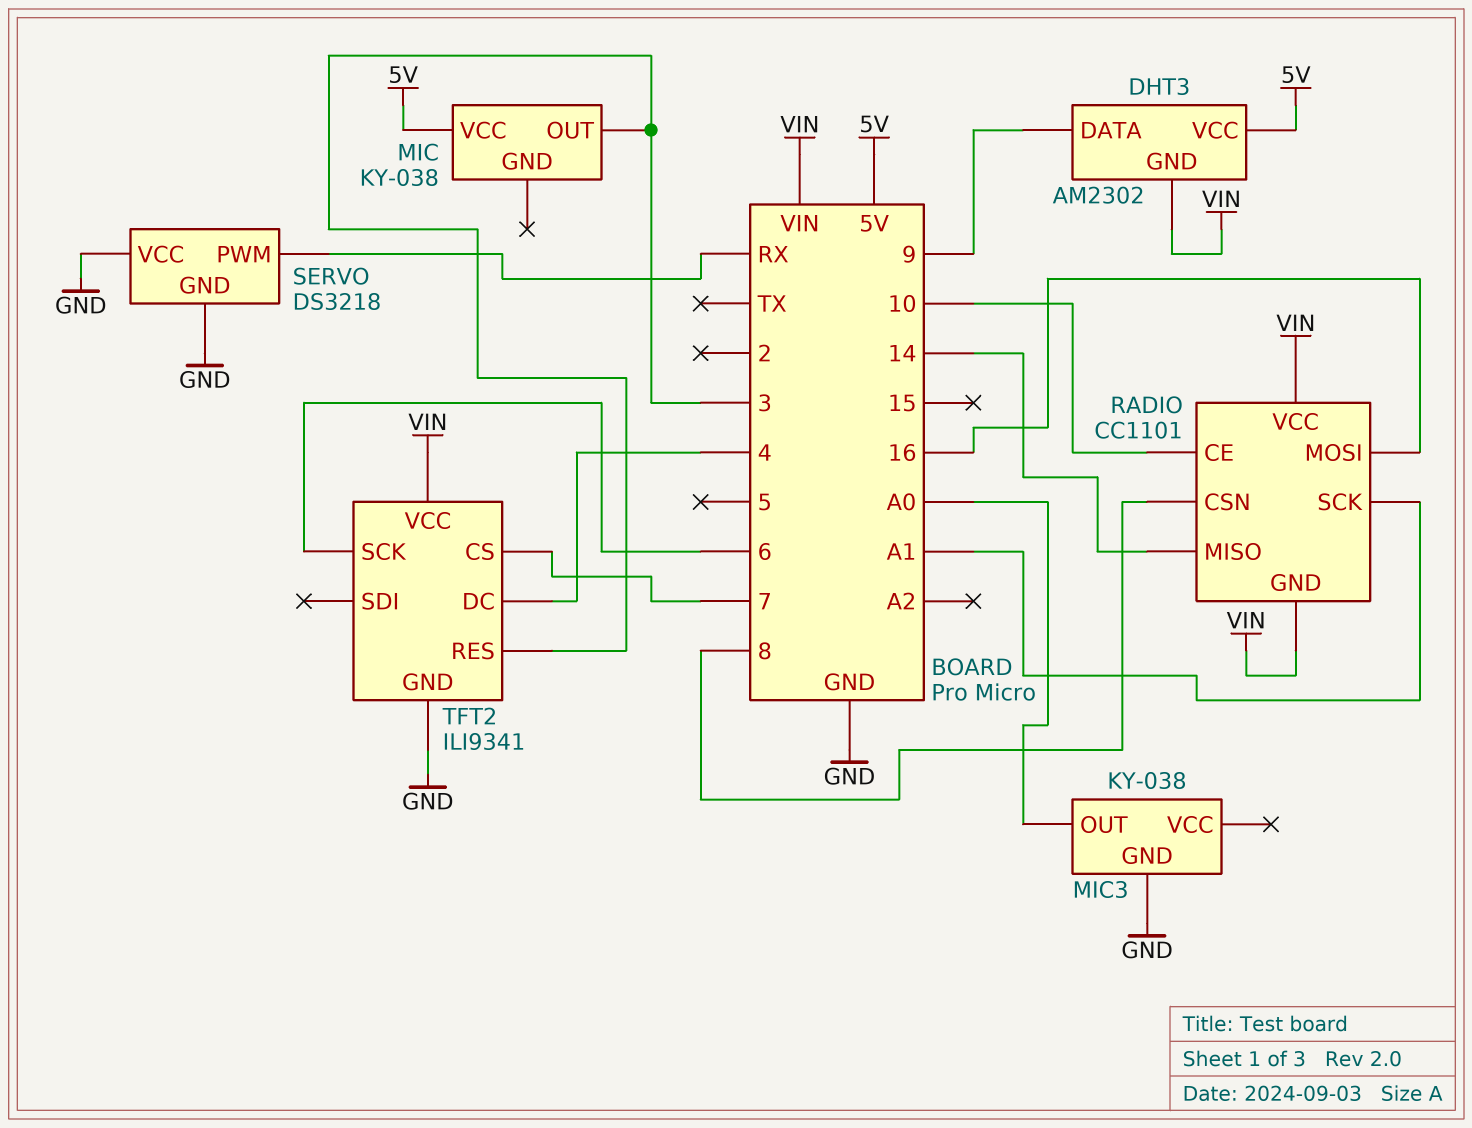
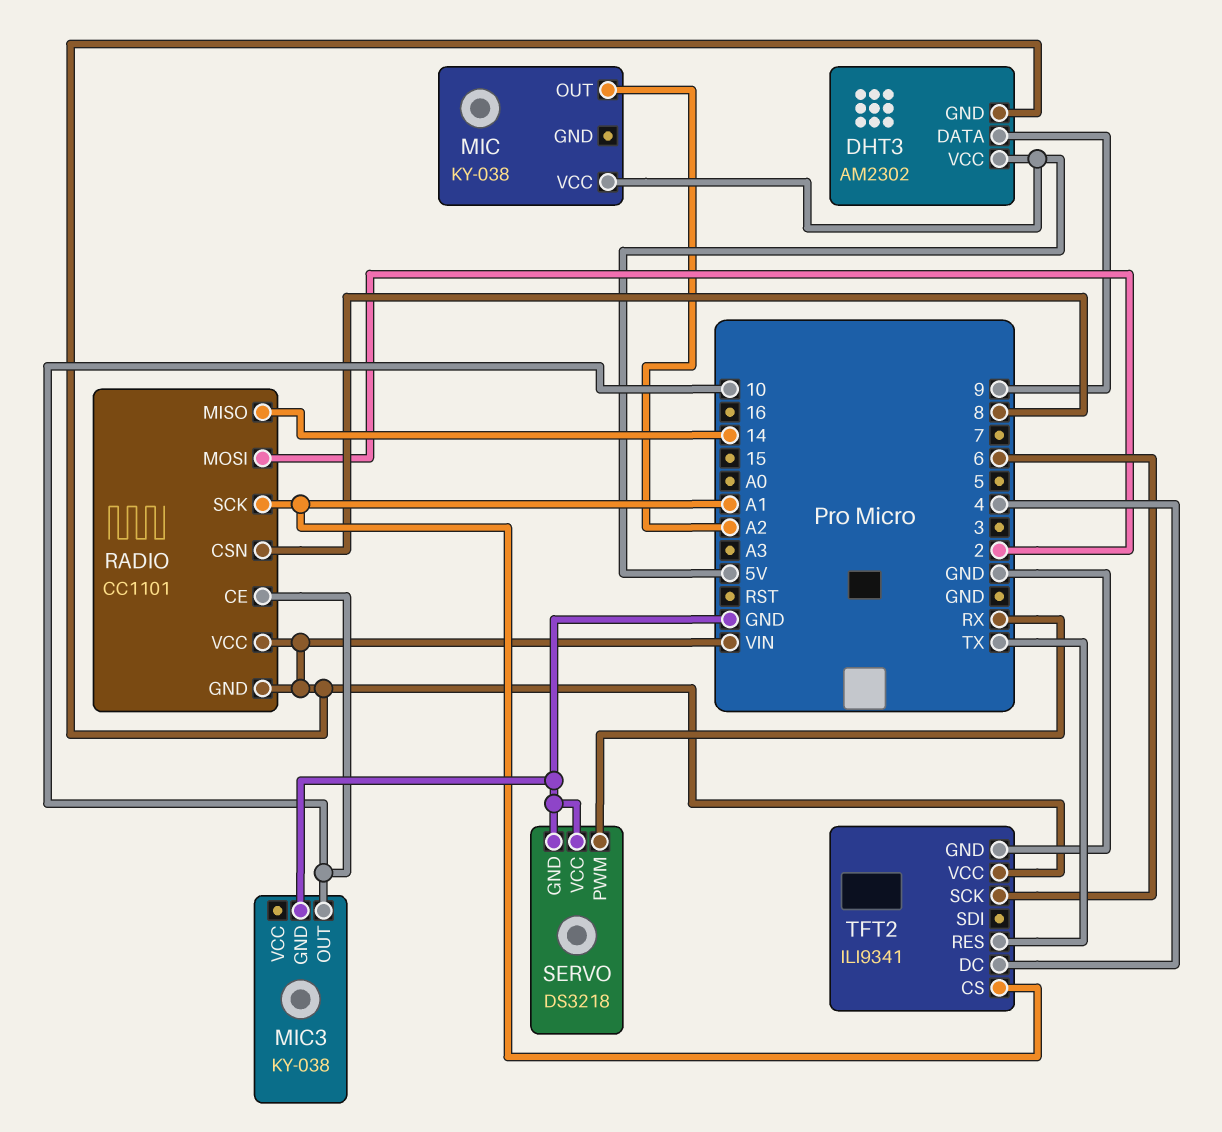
MIC pin OUT: 3 -> A2
MIC3 pin OUT: A0 -> 10
RADIO pin MOSI: 16 -> 2
TFT2 pin CS: 7 -> A1
TFT2 pin RES: 3 -> TX

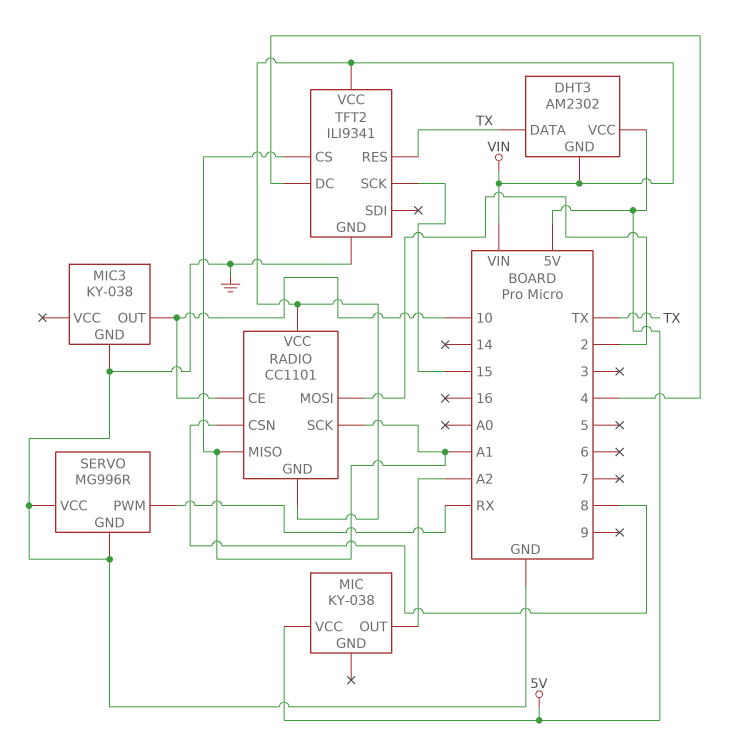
DHT3 pin DATA: 9 -> TX
RADIO pin MISO: 14 -> A1
SERVO: DS3218 -> MG996R
TFT2 pin SCK: 6 -> 15

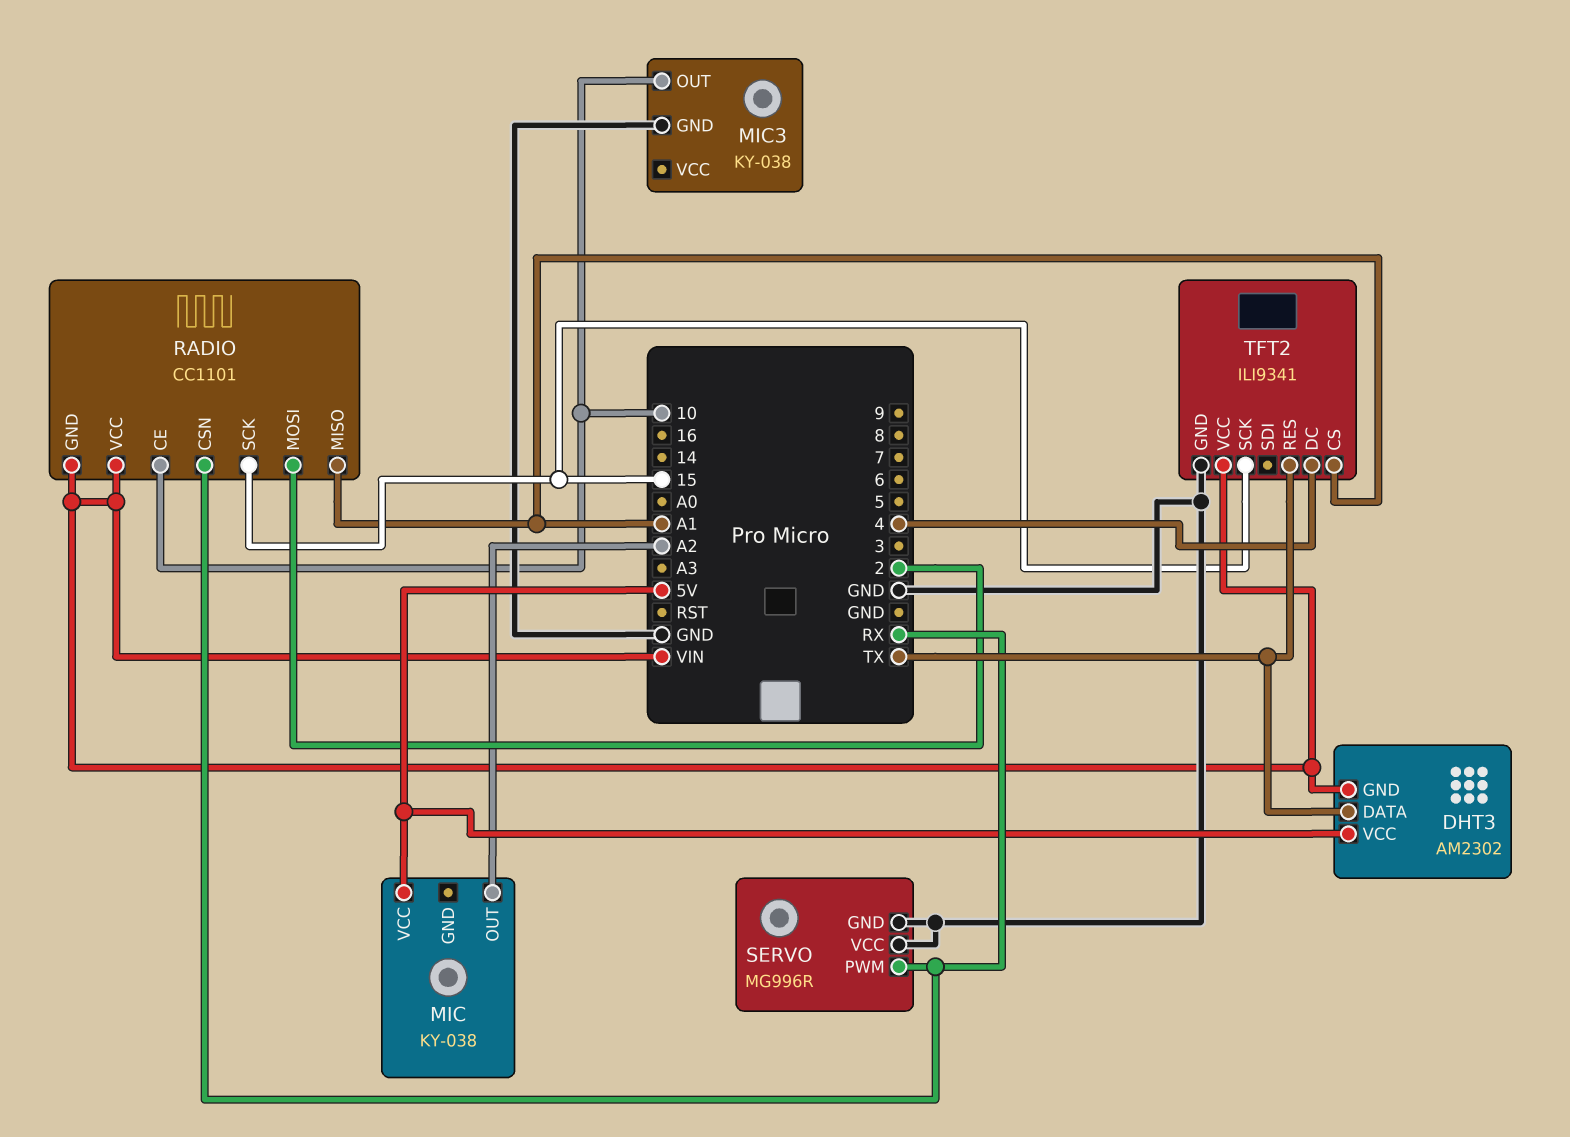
RADIO pin CSN: 8 -> RX
RADIO pin SCK: A1 -> 15

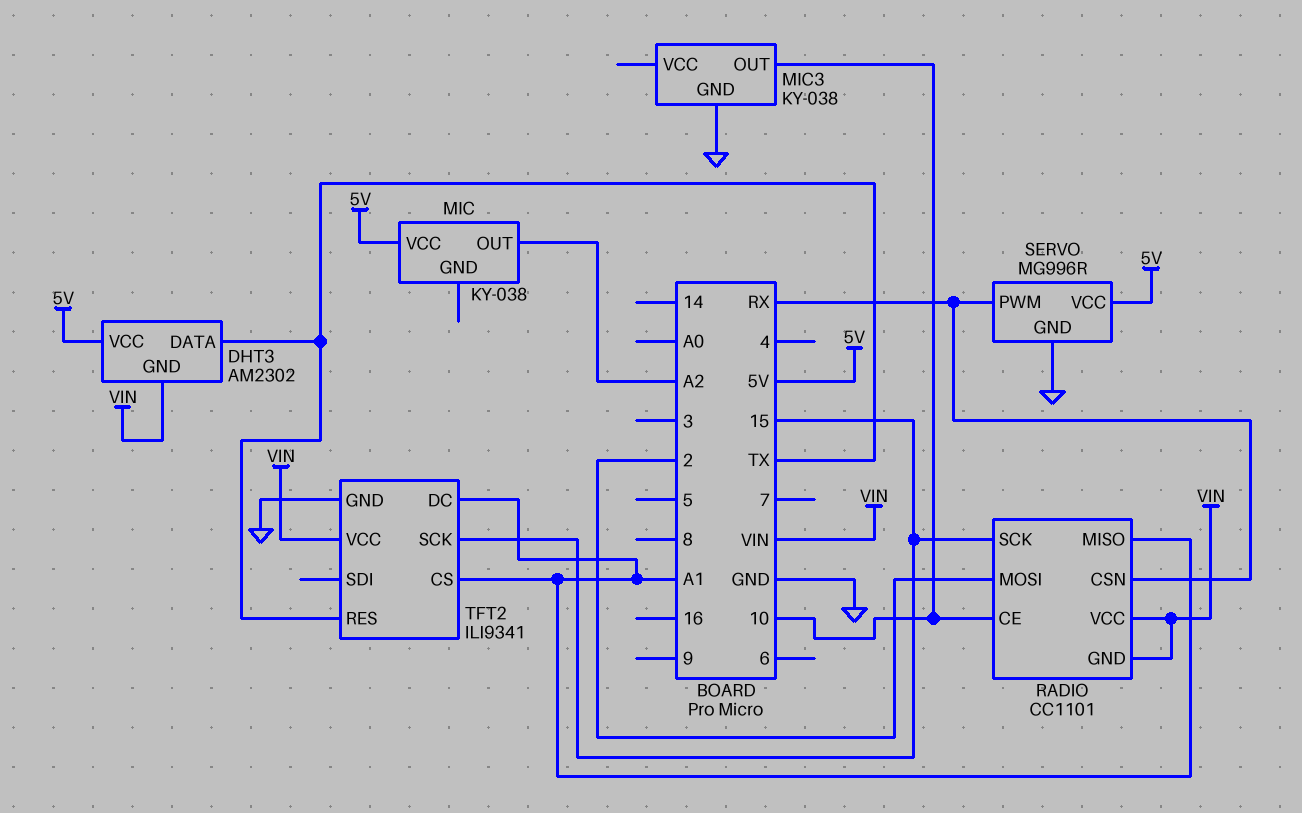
SERVO pin VCC: GND -> 5V
TFT2 pin DC: 4 -> A1

